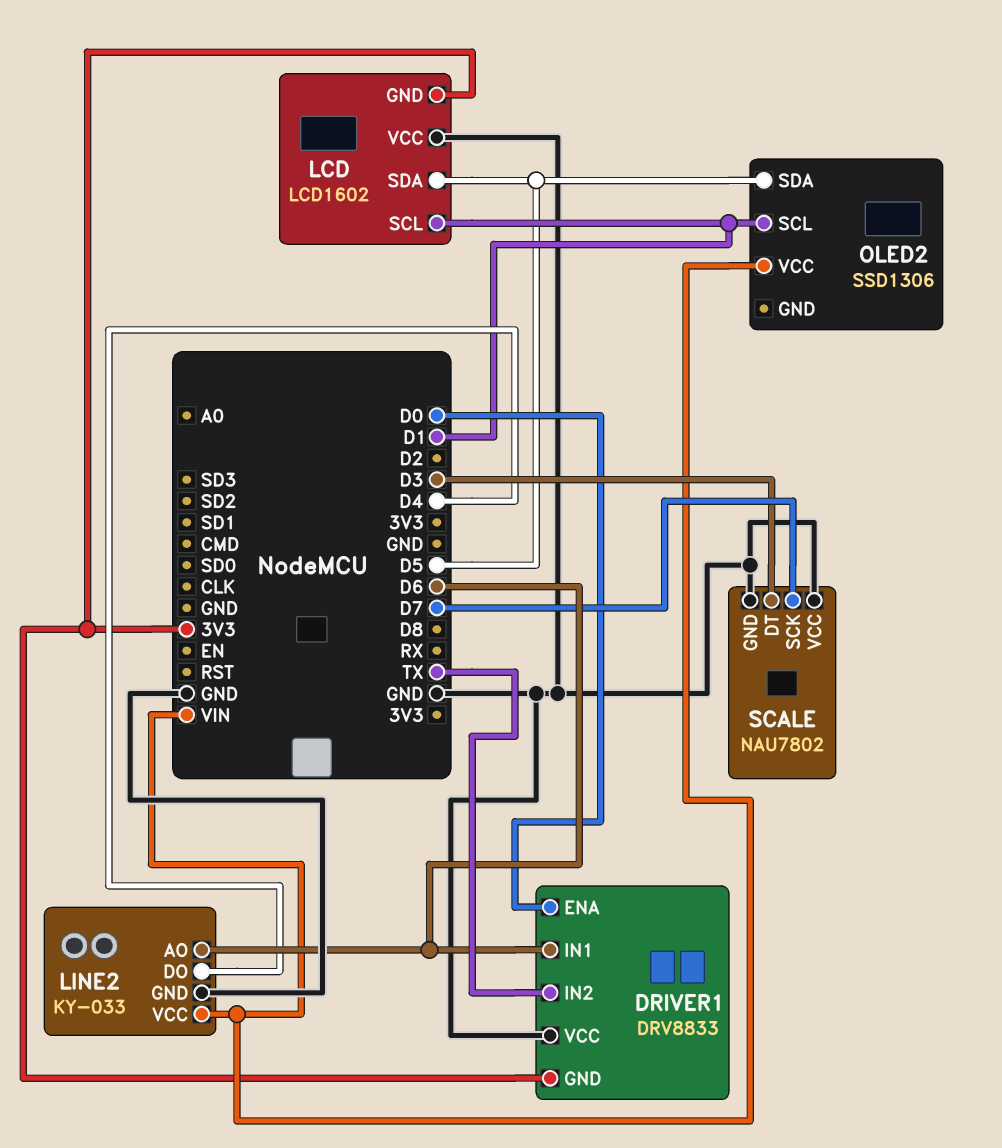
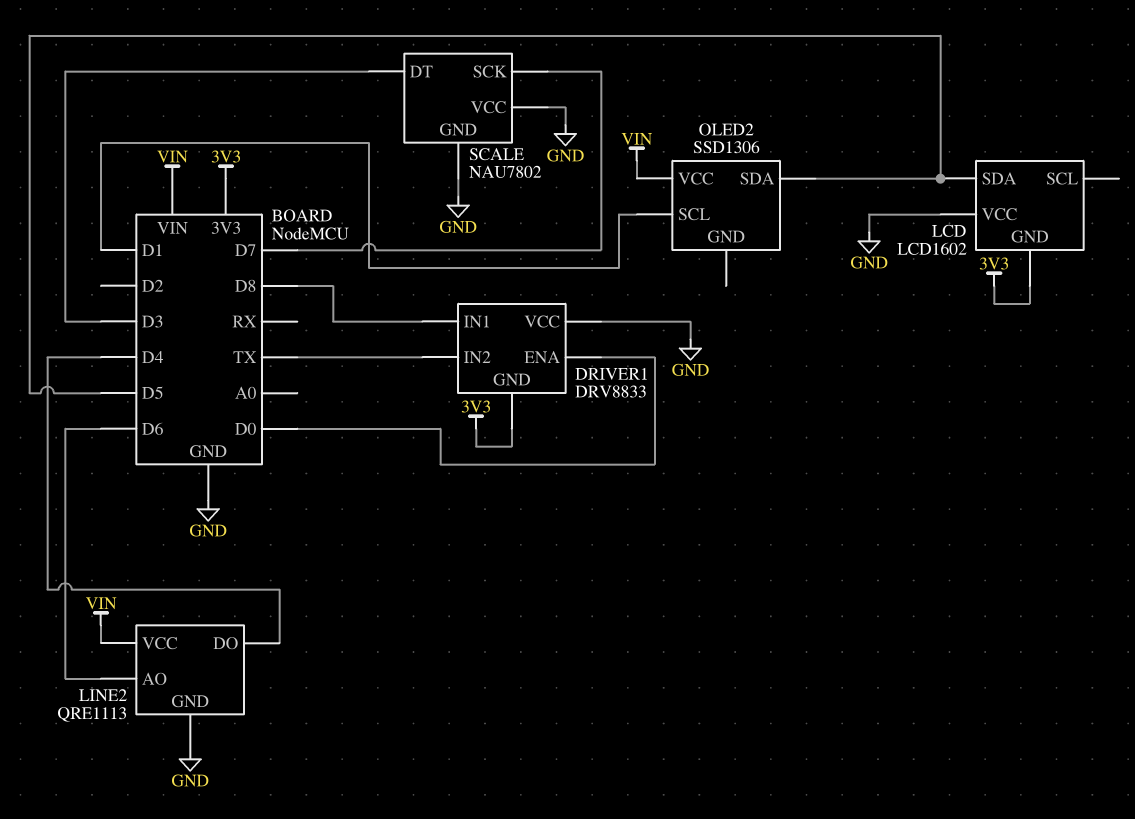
DRIVER1 pin IN1: D6 -> D8
LCD pin SCL: D1 -> none
LINE2: KY-033 -> QRE1113

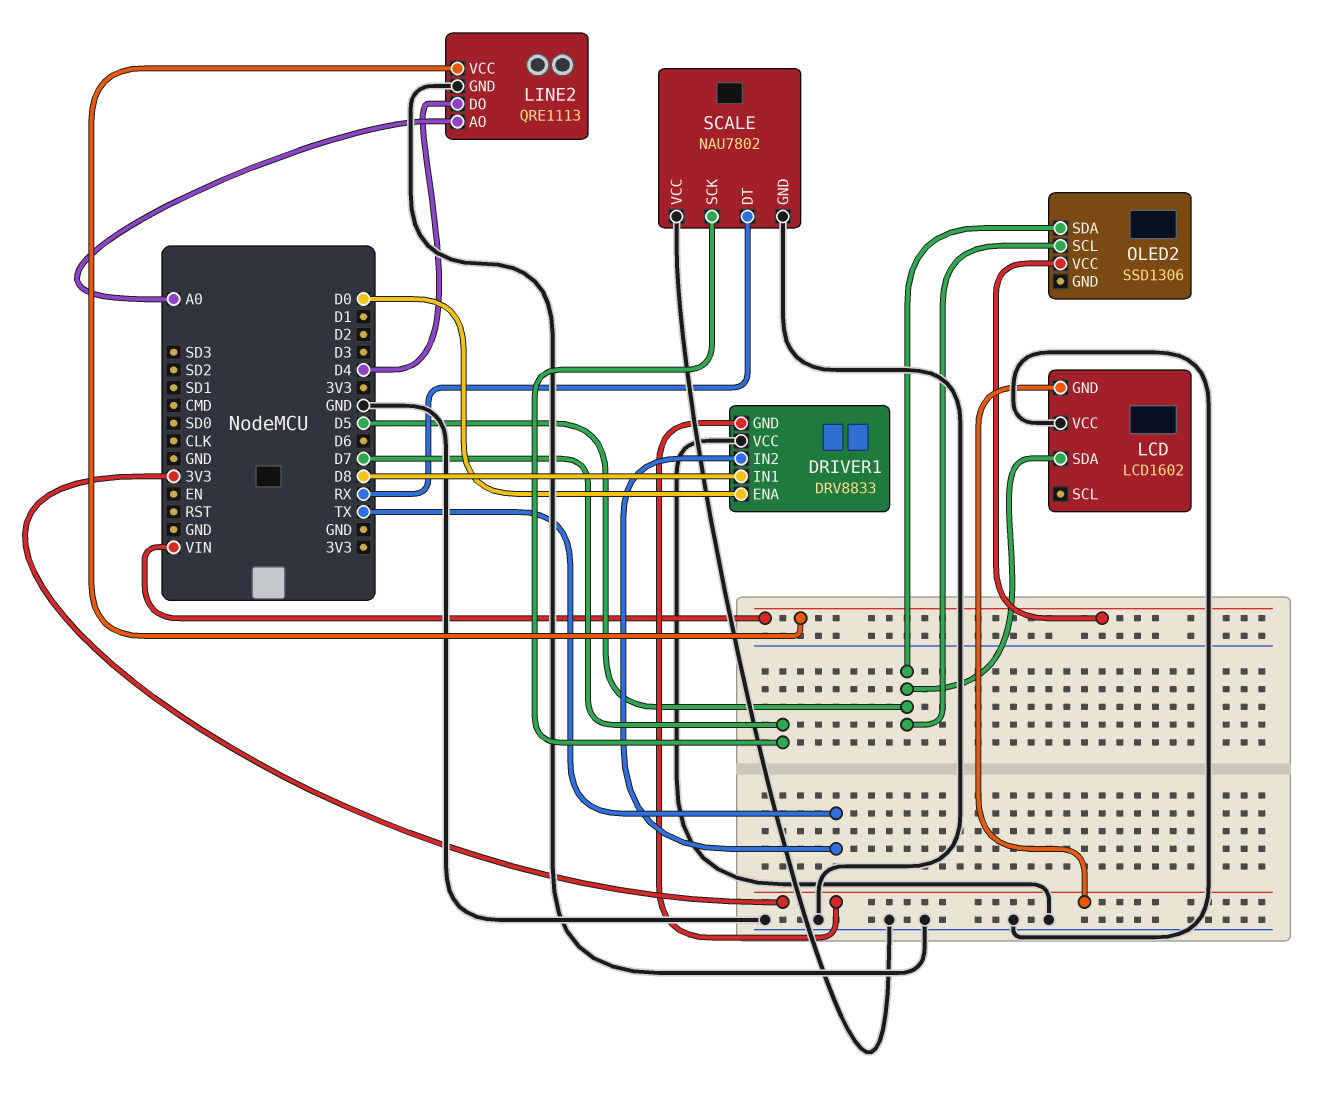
LINE2 pin AO: D6 -> A0
OLED2 pin SCL: D1 -> D5
SCALE pin DT: D3 -> RX

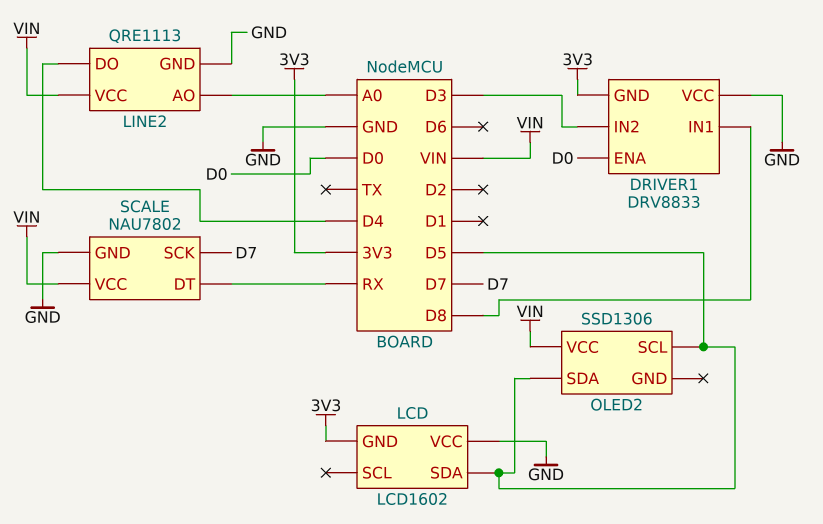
DRIVER1 pin IN2: TX -> D3
SCALE pin VCC: GND -> VIN

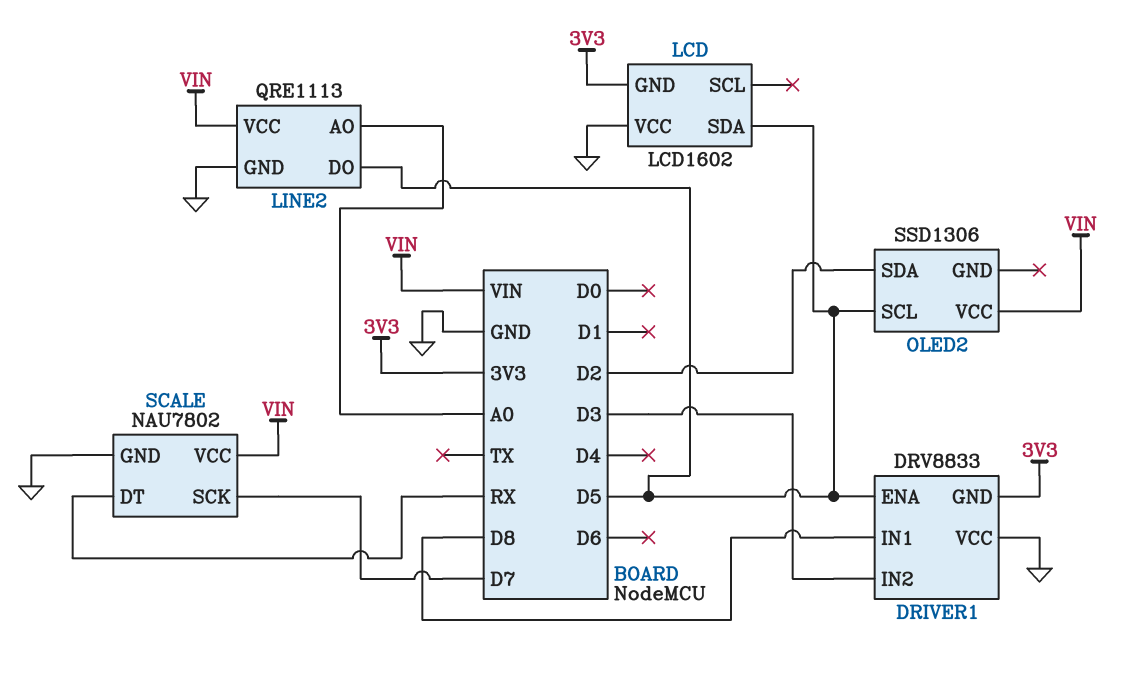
DRIVER1 pin ENA: D0 -> D5
LINE2 pin DO: D4 -> D5
OLED2 pin SDA: D5 -> D2

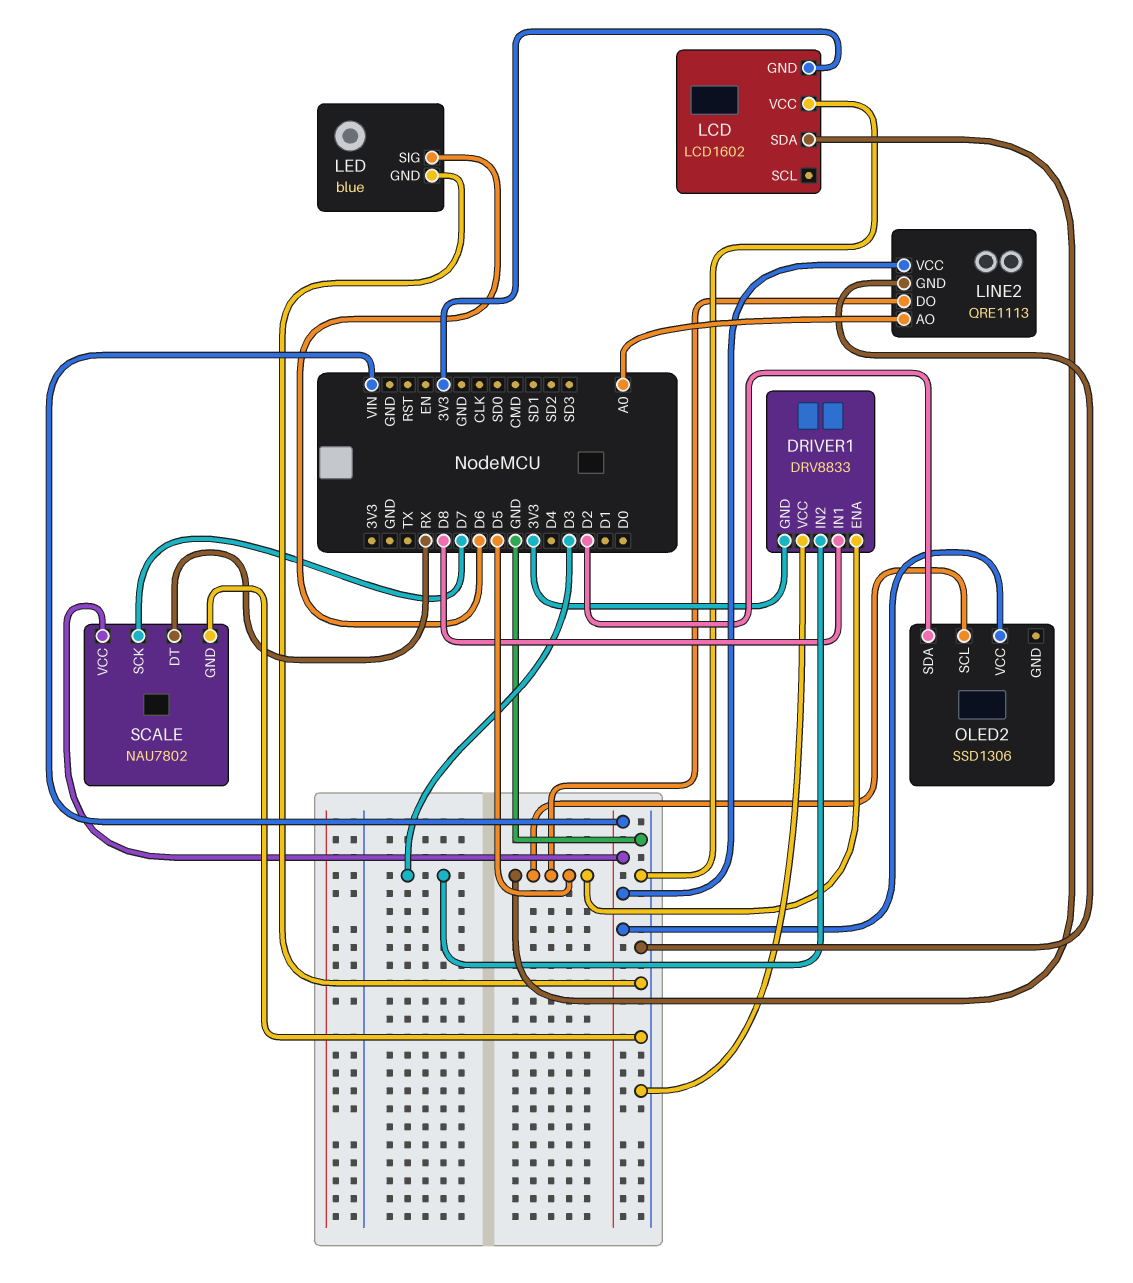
LED: none -> blue
LED pin GND: none -> GND
LED pin SIG: none -> D6

